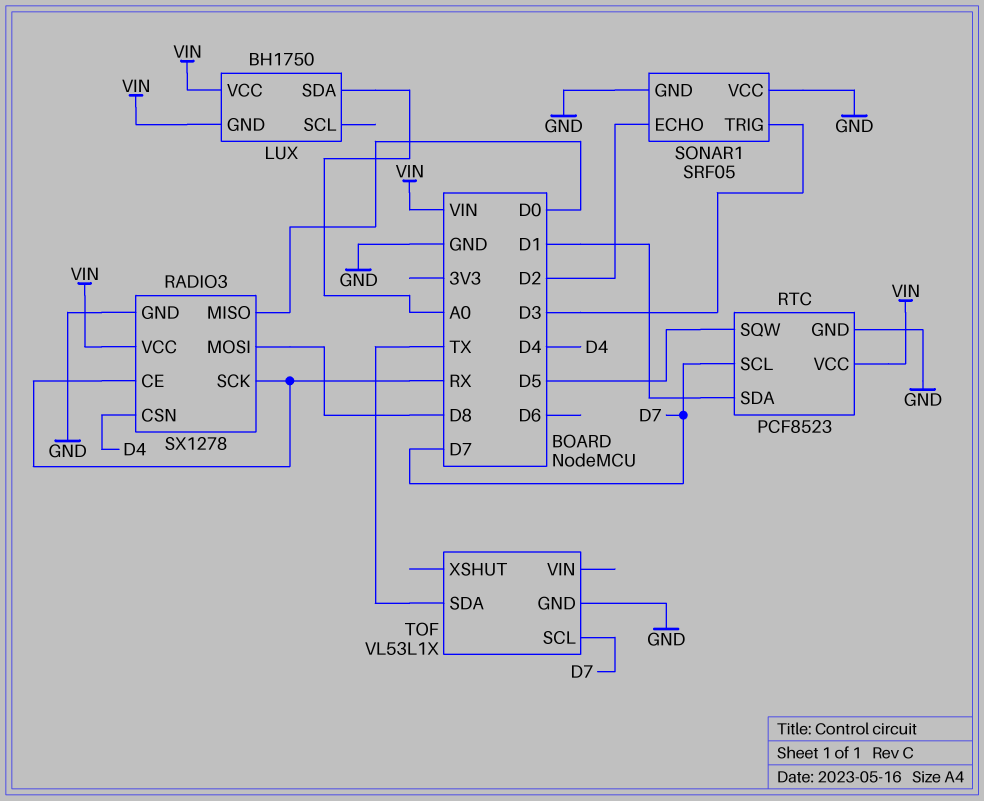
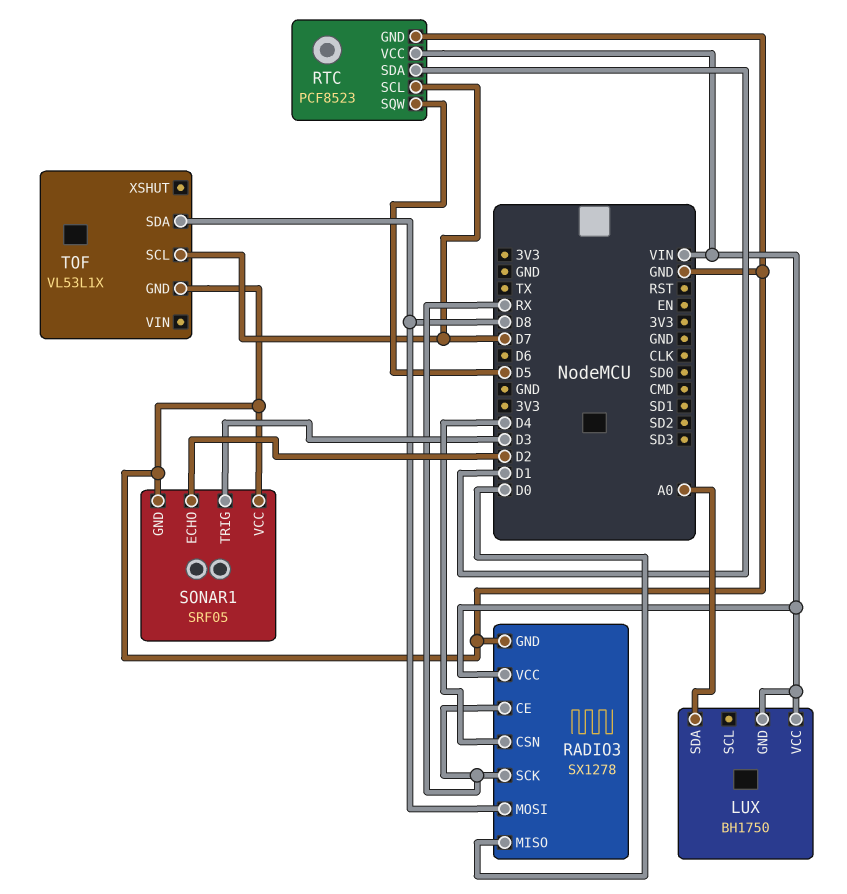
TOF pin SDA: TX -> D8

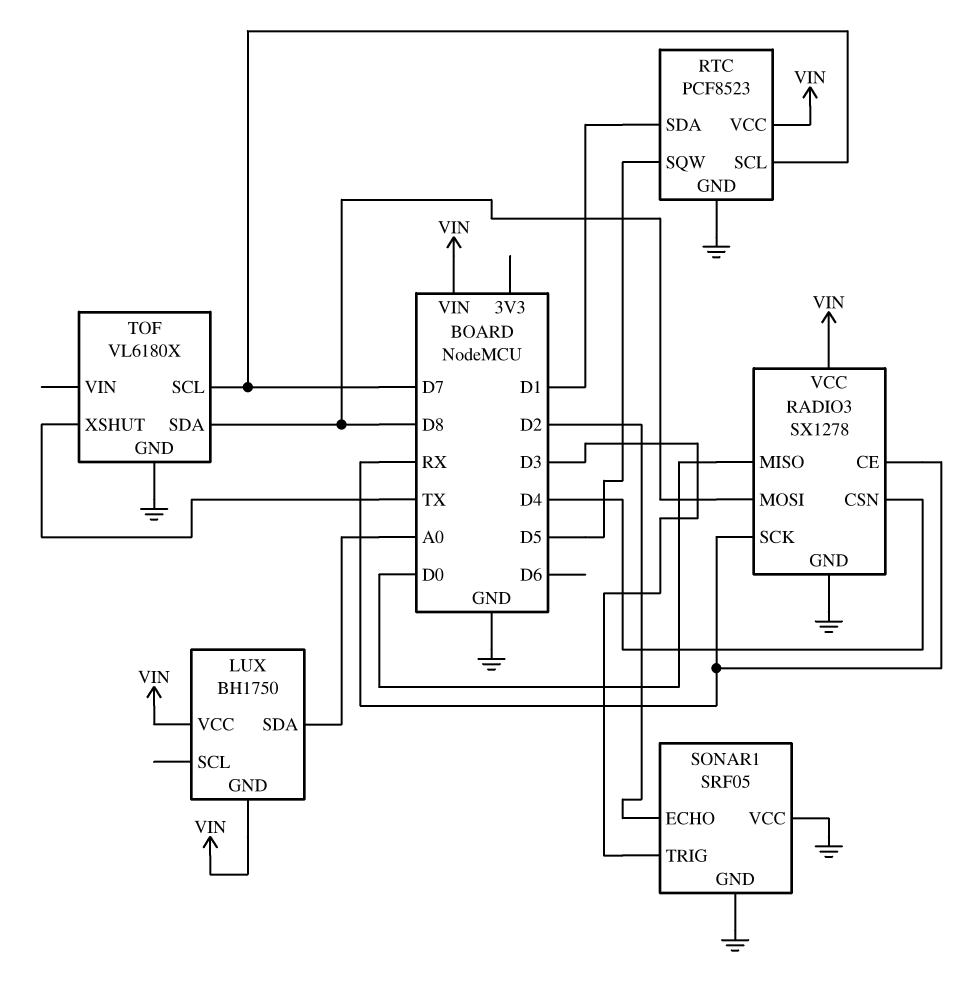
TOF: VL53L1X -> VL6180X
TOF pin XSHUT: none -> TX

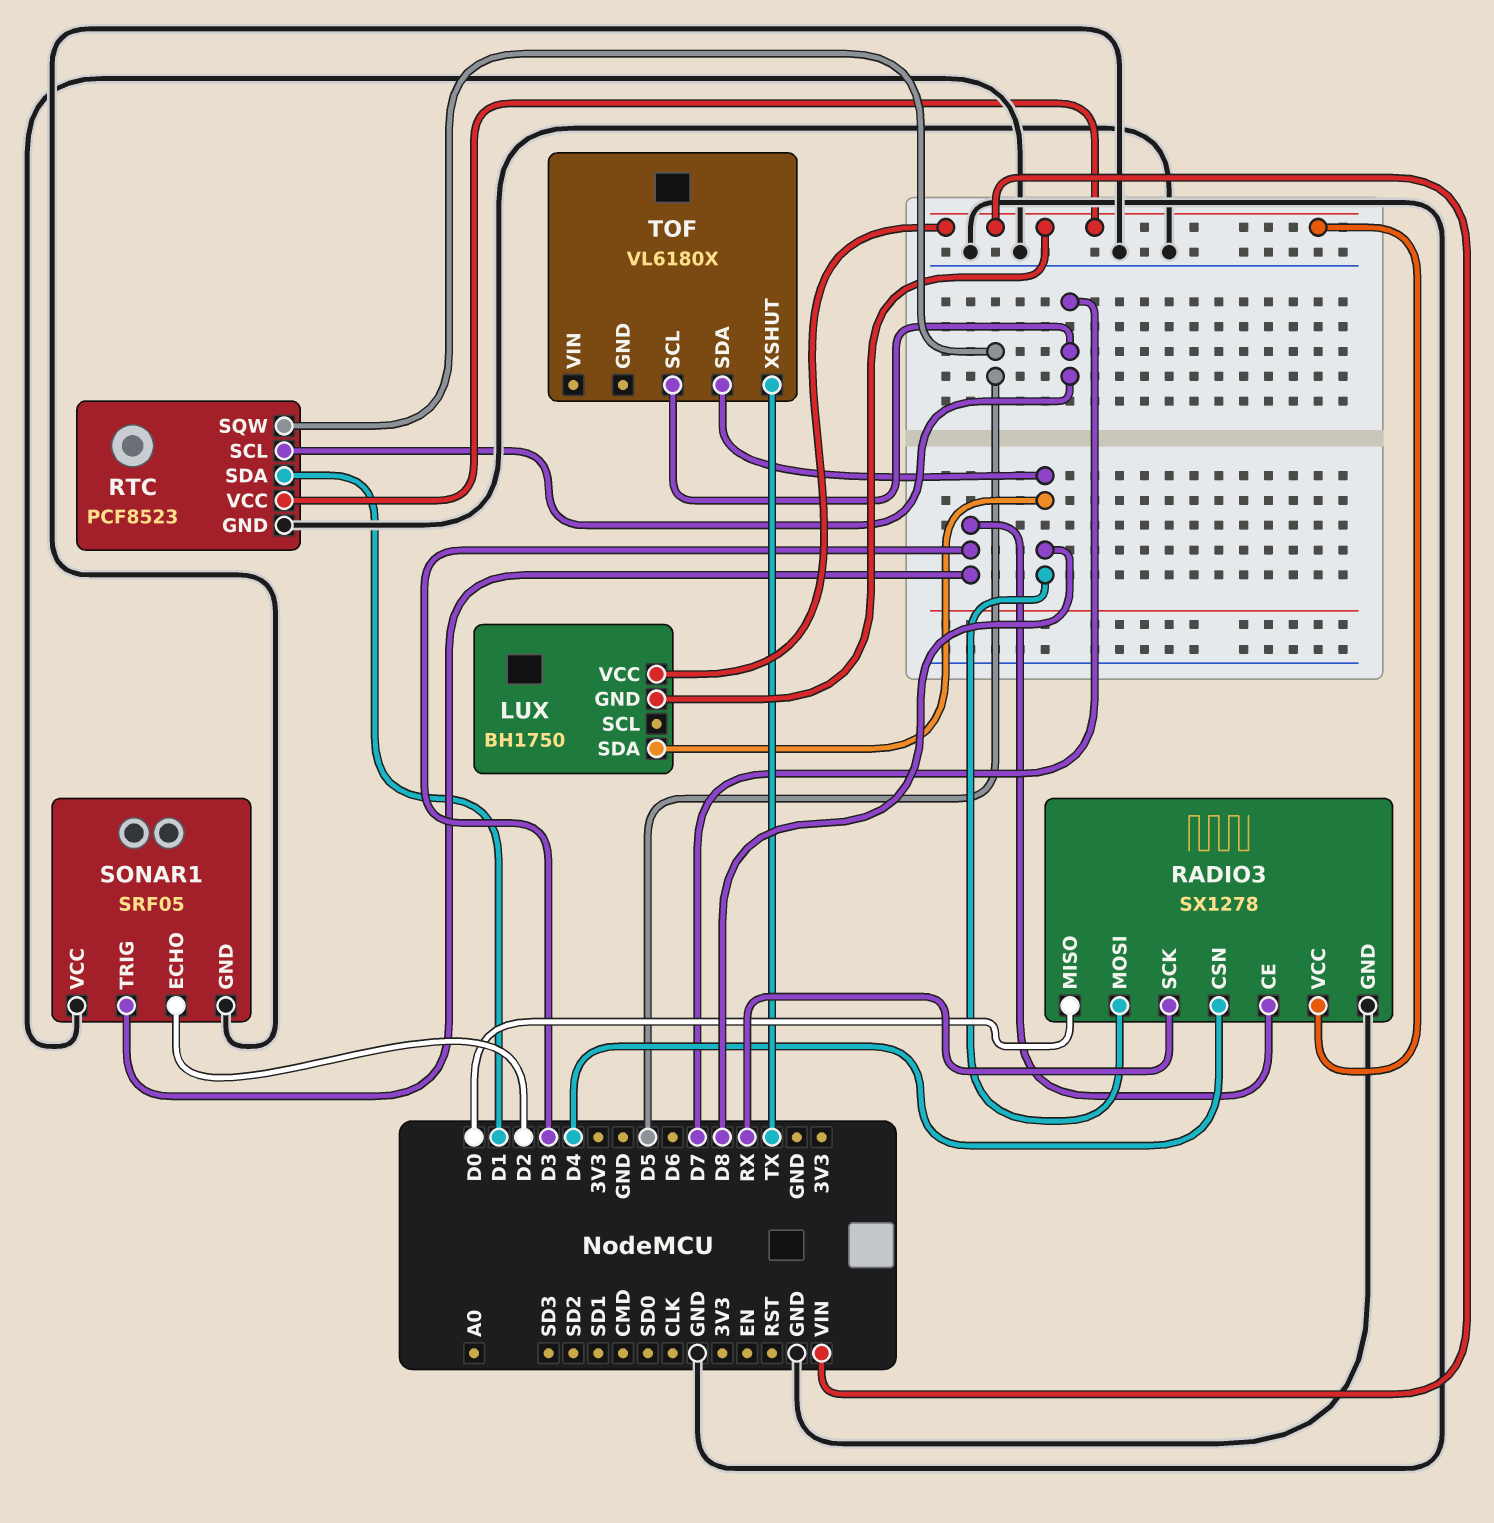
LUX pin SDA: A0 -> D8
RADIO3 pin CE: RX -> D3
TOF pin GND: GND -> none

